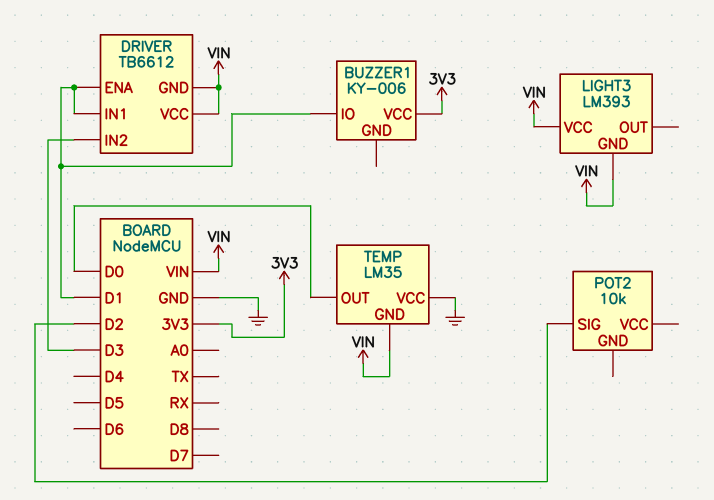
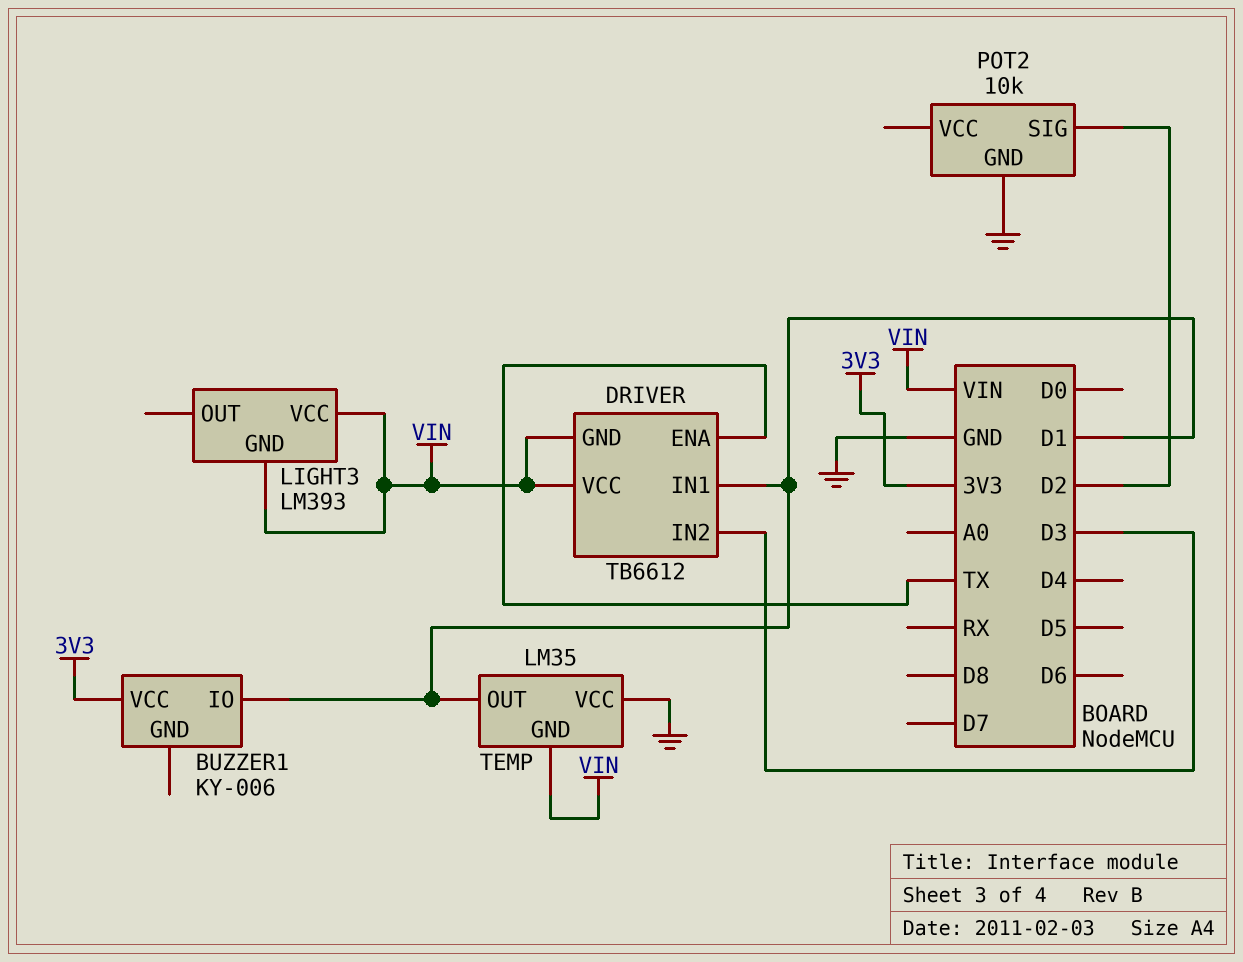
DRIVER pin ENA: D1 -> TX
POT2 pin GND: none -> GND
TEMP pin OUT: D0 -> D1

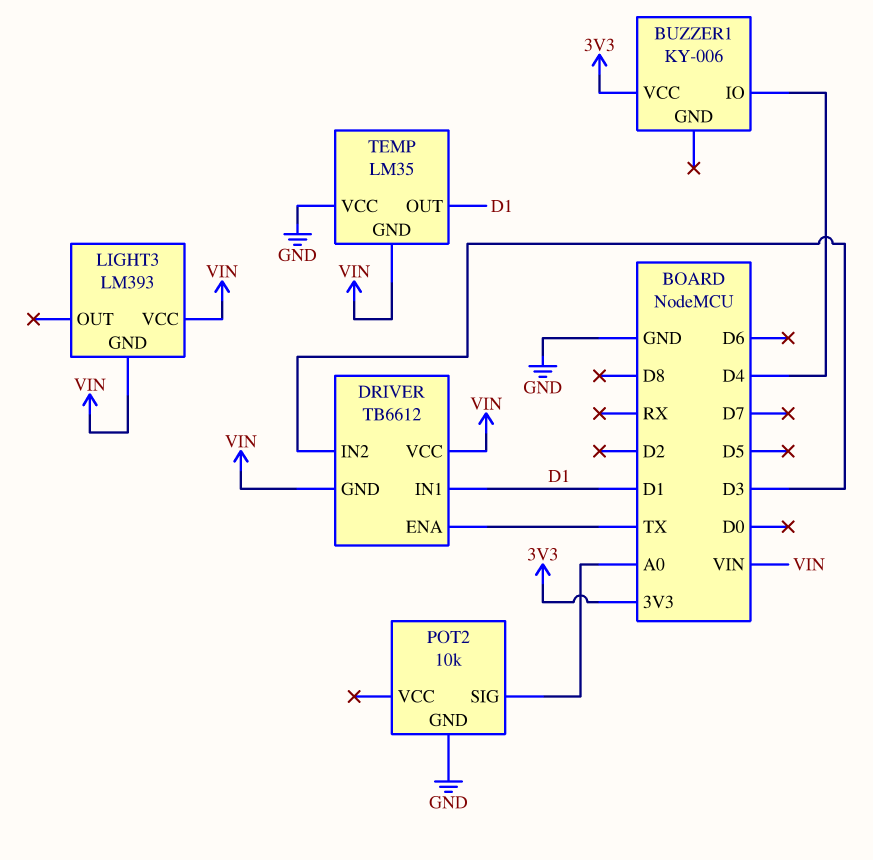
BUZZER1 pin IO: D1 -> D4
POT2 pin SIG: D2 -> A0

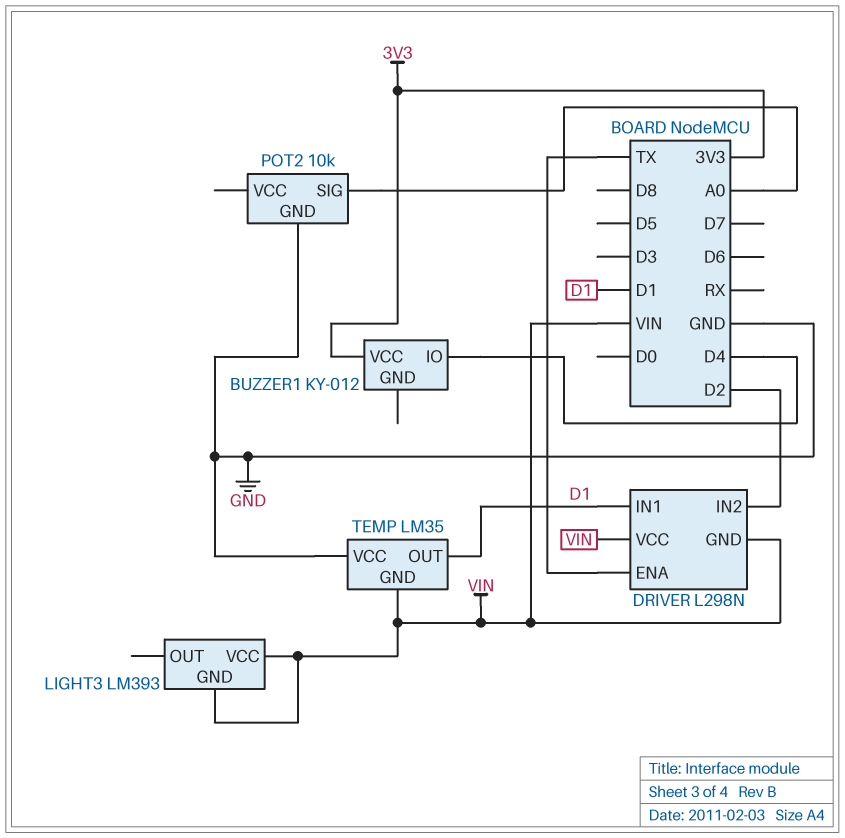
BUZZER1: KY-006 -> KY-012
DRIVER: TB6612 -> L298N
DRIVER pin IN2: D3 -> D2

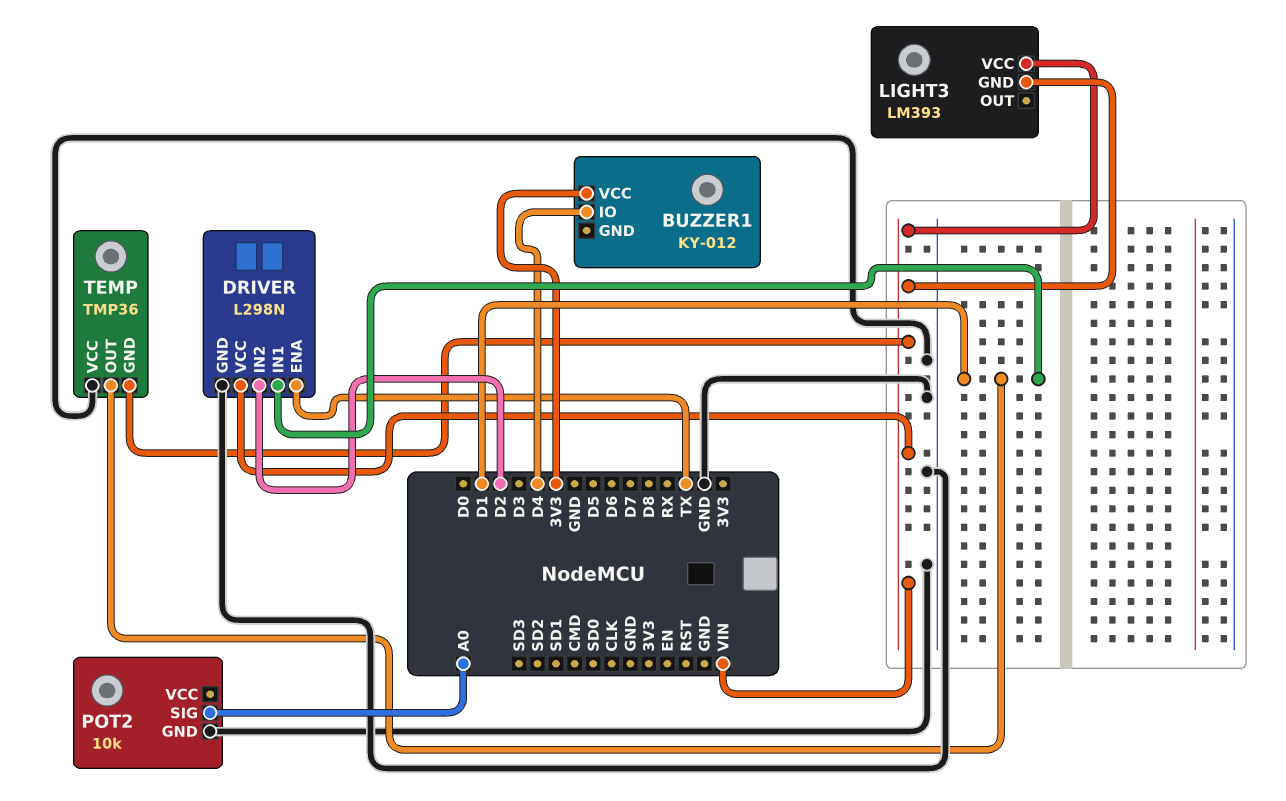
DRIVER pin GND: VIN -> GND
TEMP: LM35 -> TMP36

